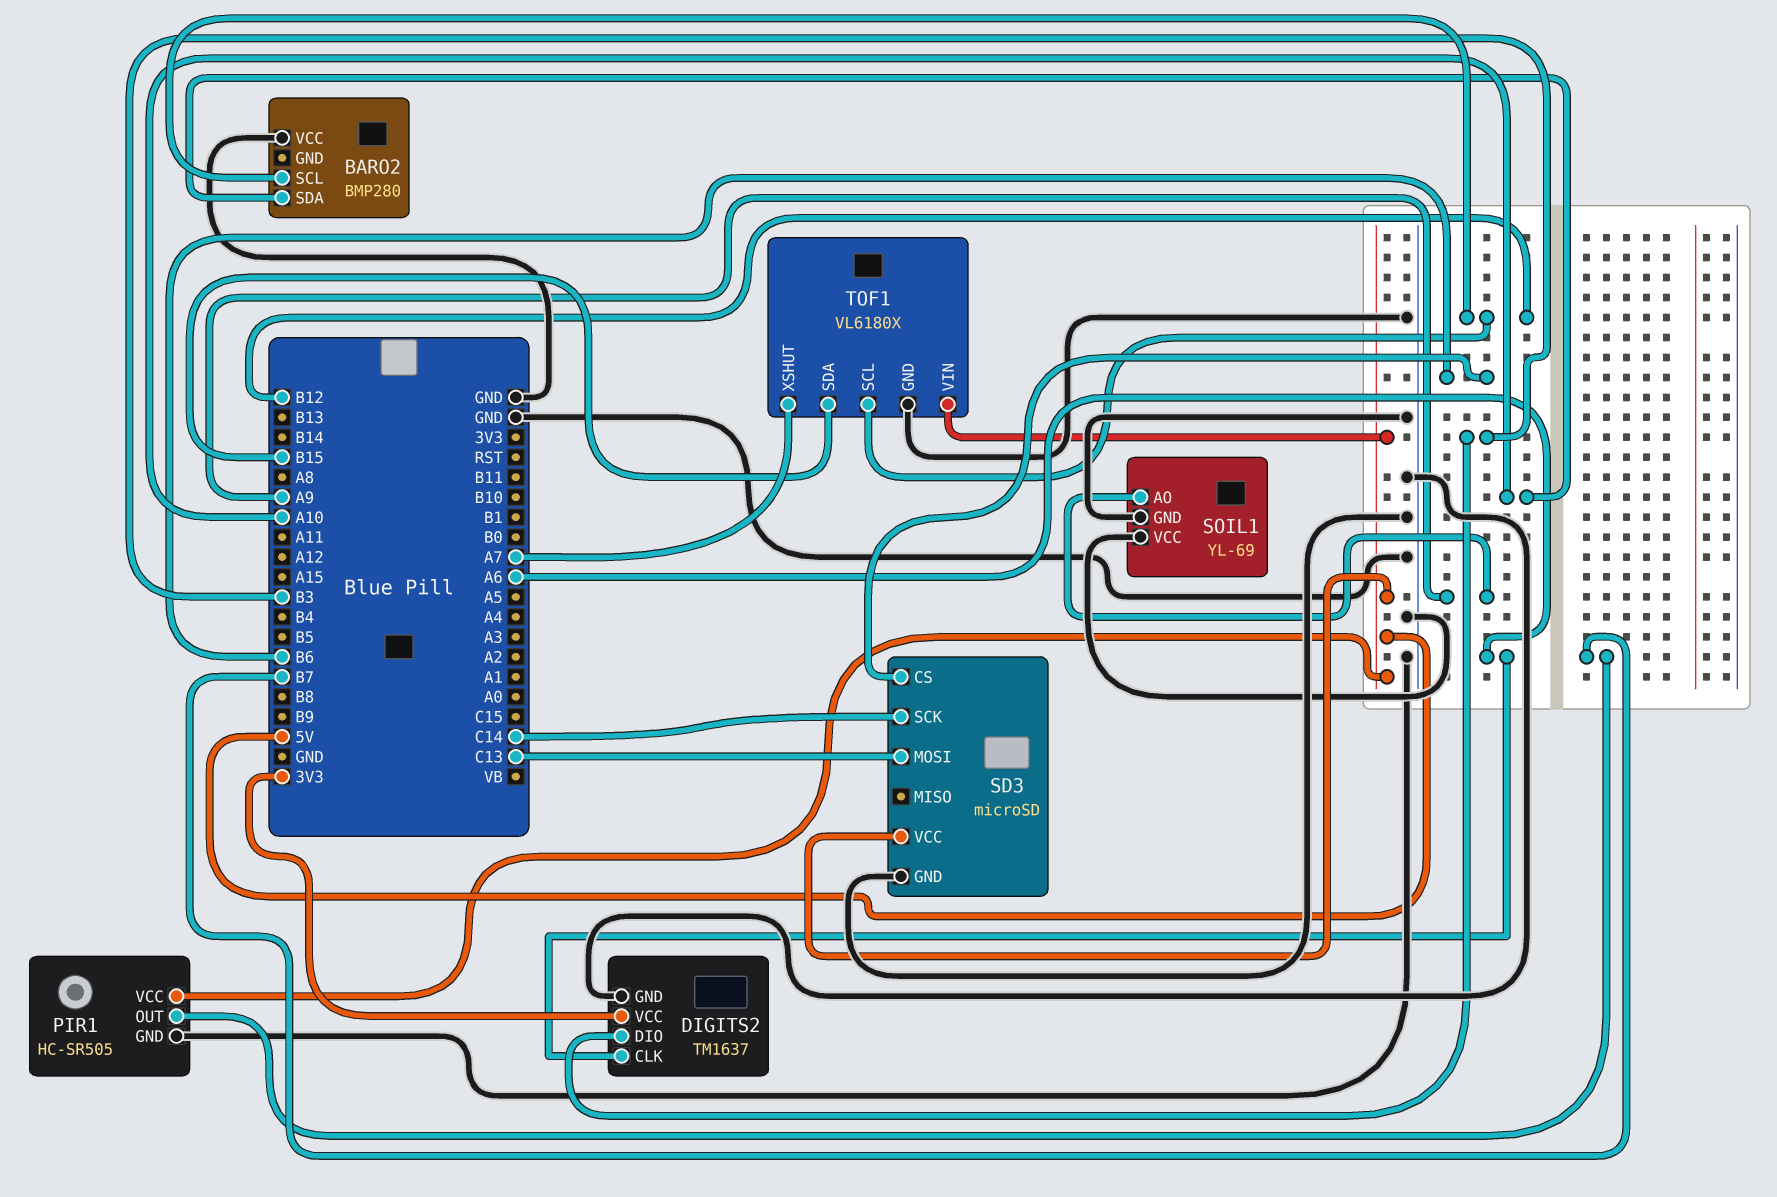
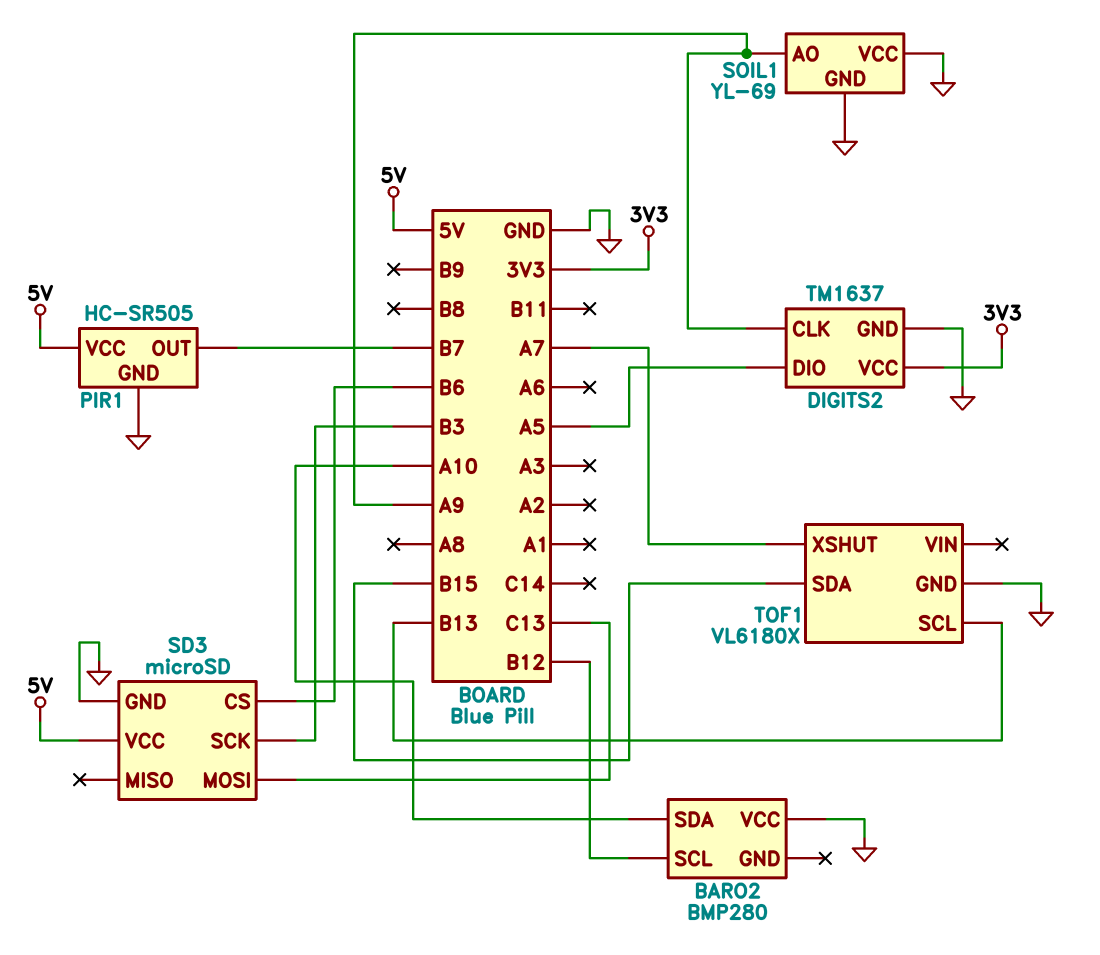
DIGITS2 pin CLK: A6 -> A9
DIGITS2 pin DIO: B3 -> A5
SD3 pin SCK: C14 -> B3
TOF1 pin SCL: B12 -> B13
TOF1 pin VIN: 5V -> none

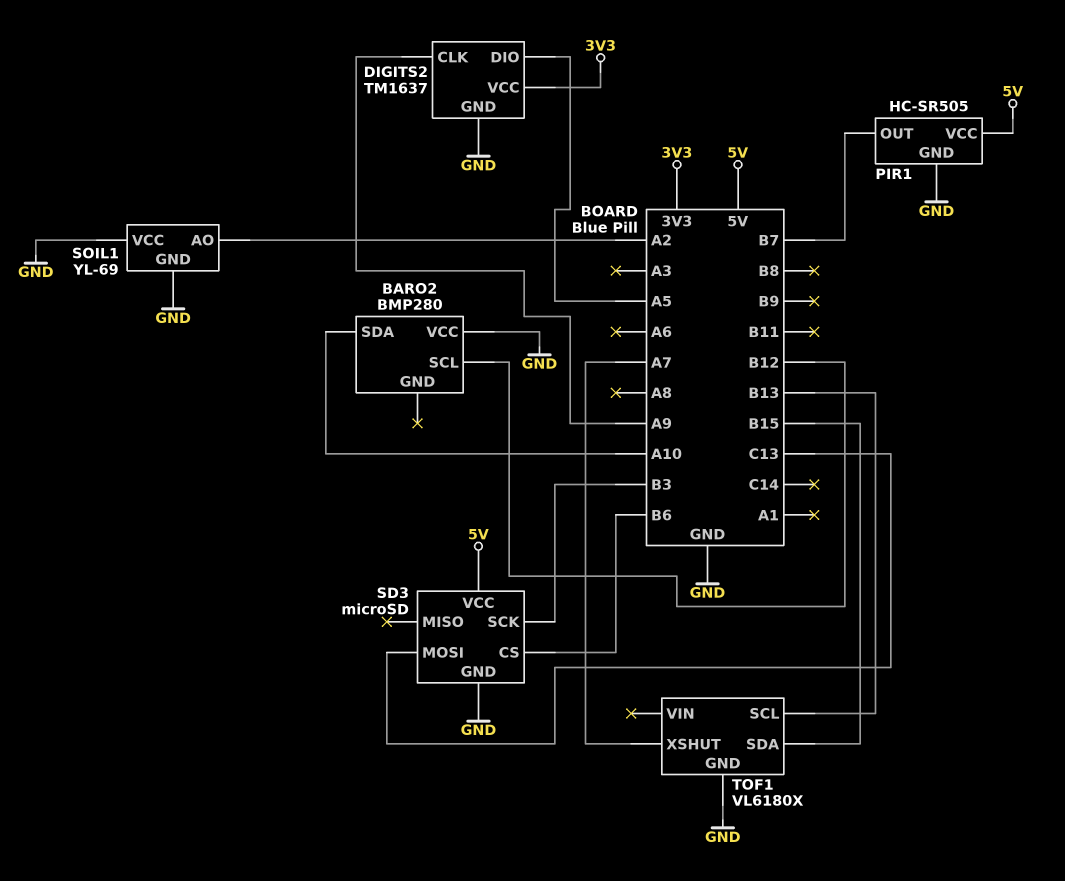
SOIL1 pin AO: A9 -> A2

